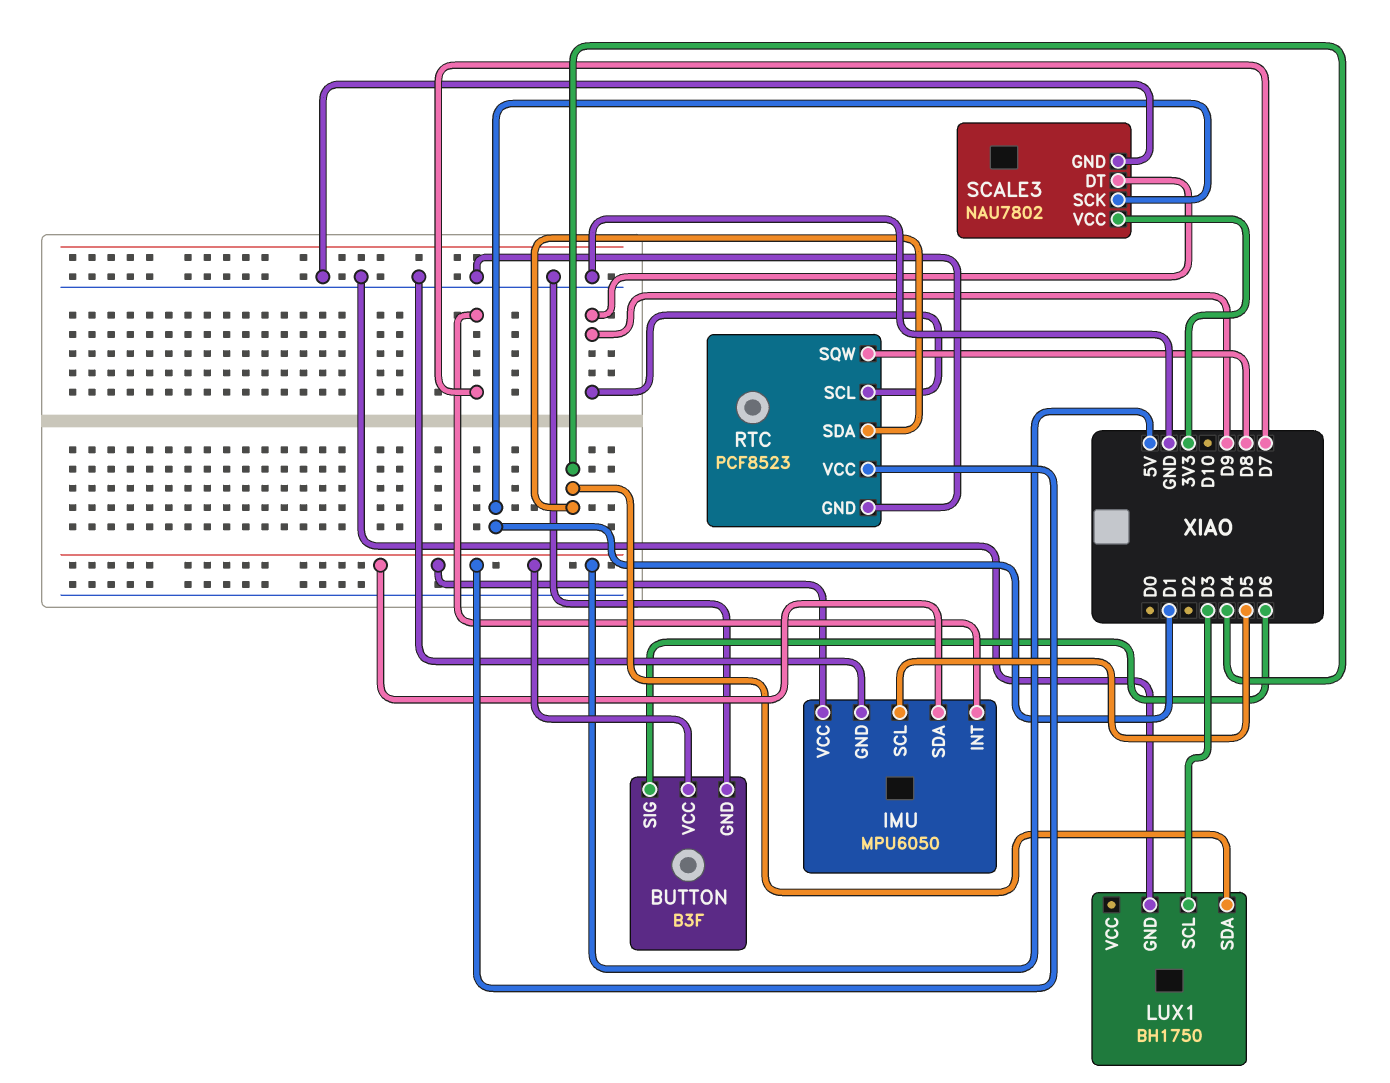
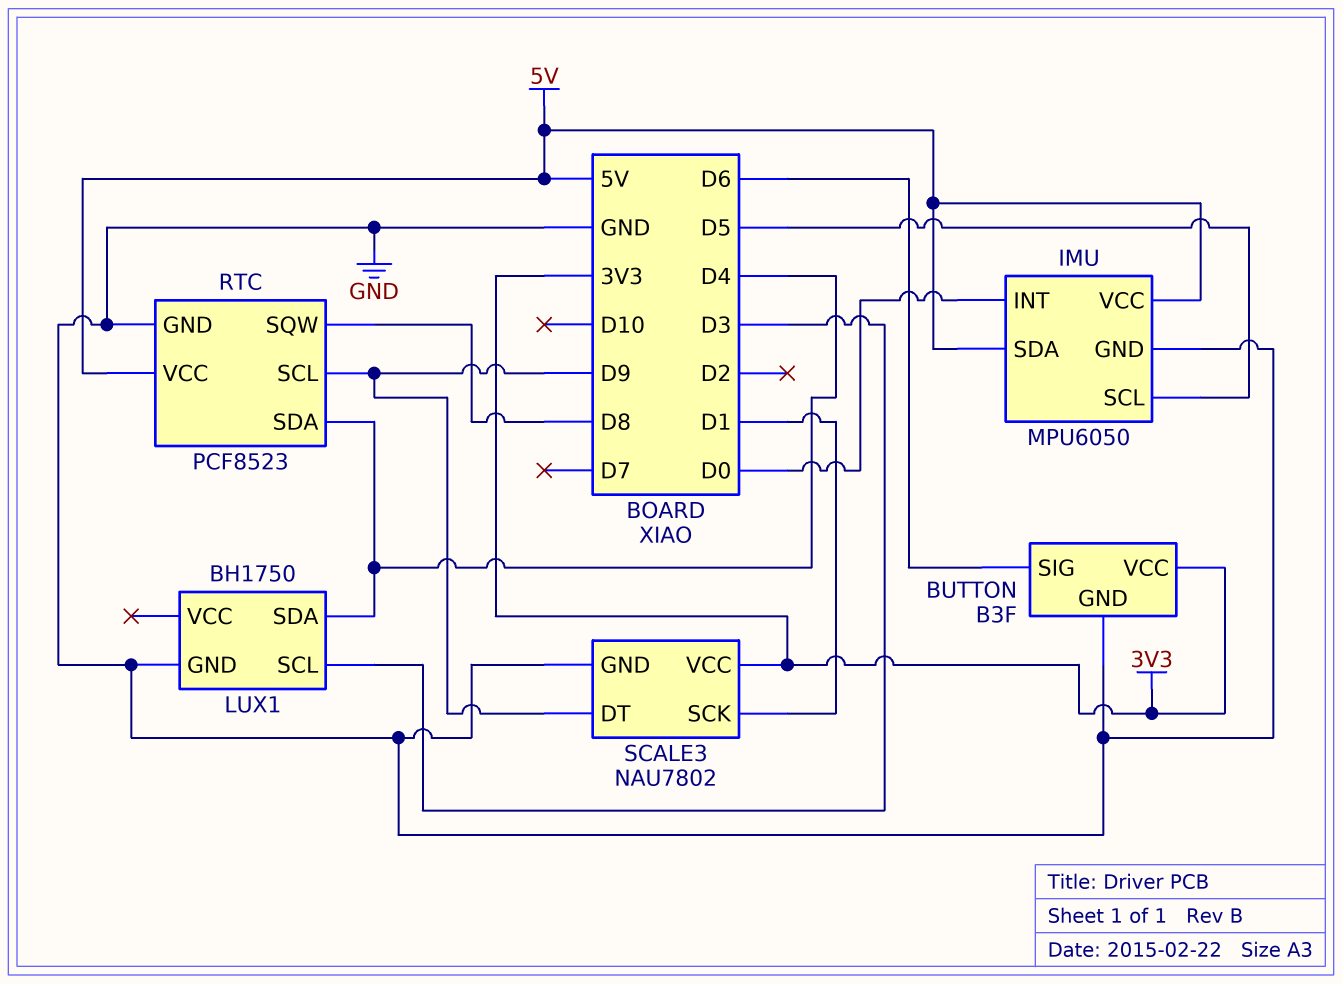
BUTTON pin VCC: 5V -> 3V3
IMU pin INT: D7 -> D0

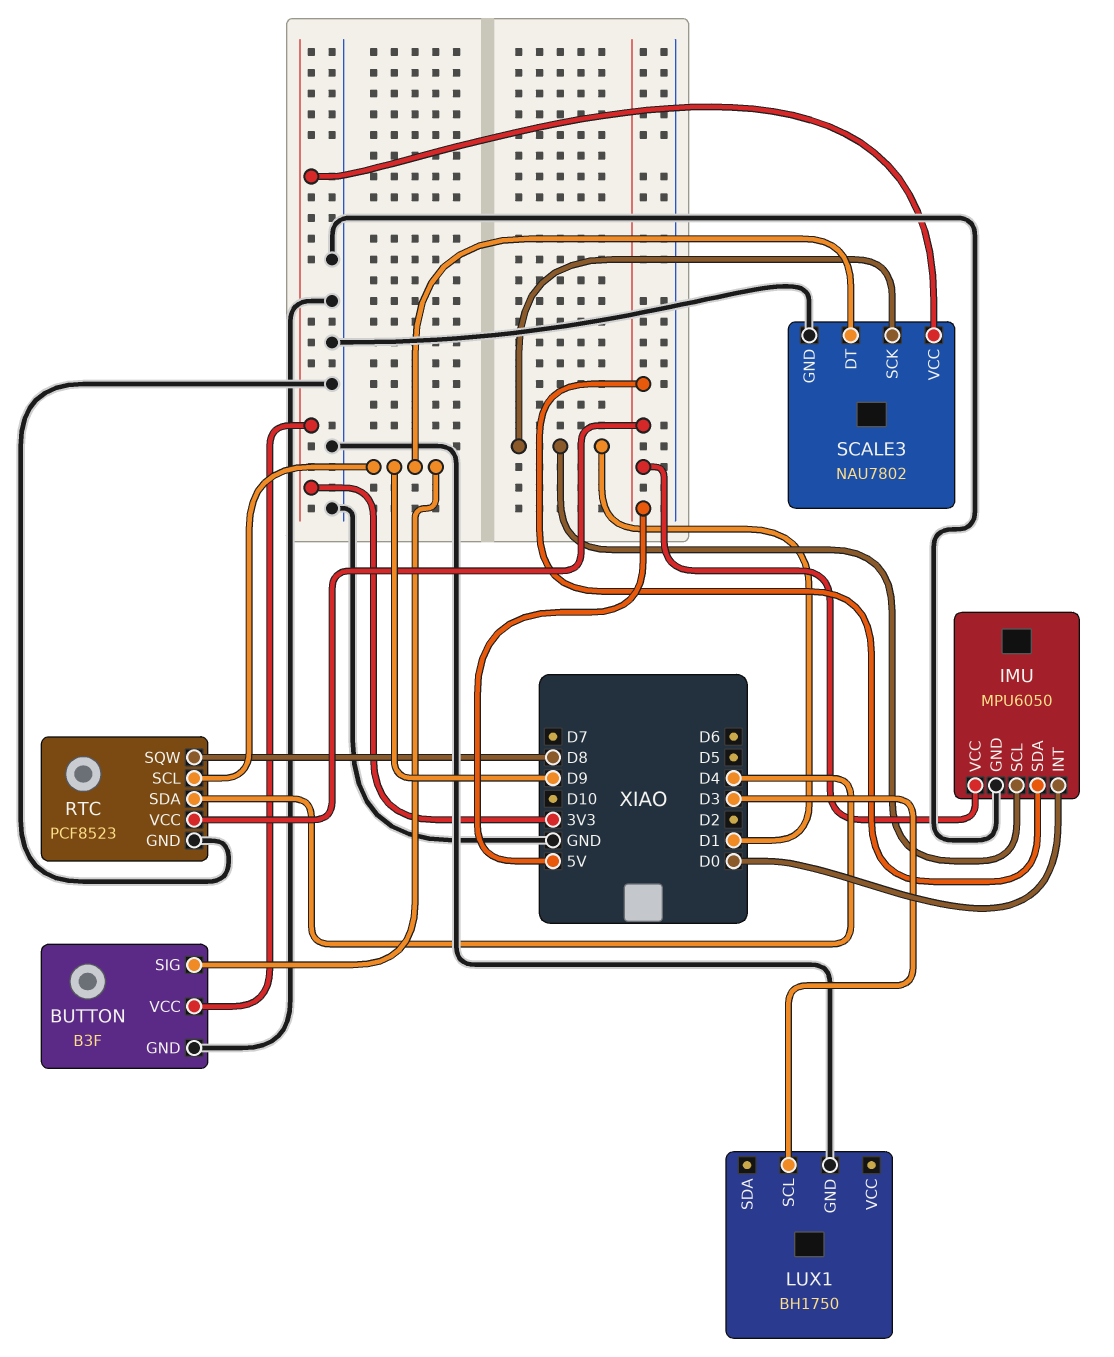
BUTTON pin SIG: D6 -> D9
IMU pin SCL: D5 -> D1
LUX1 pin SDA: D4 -> none

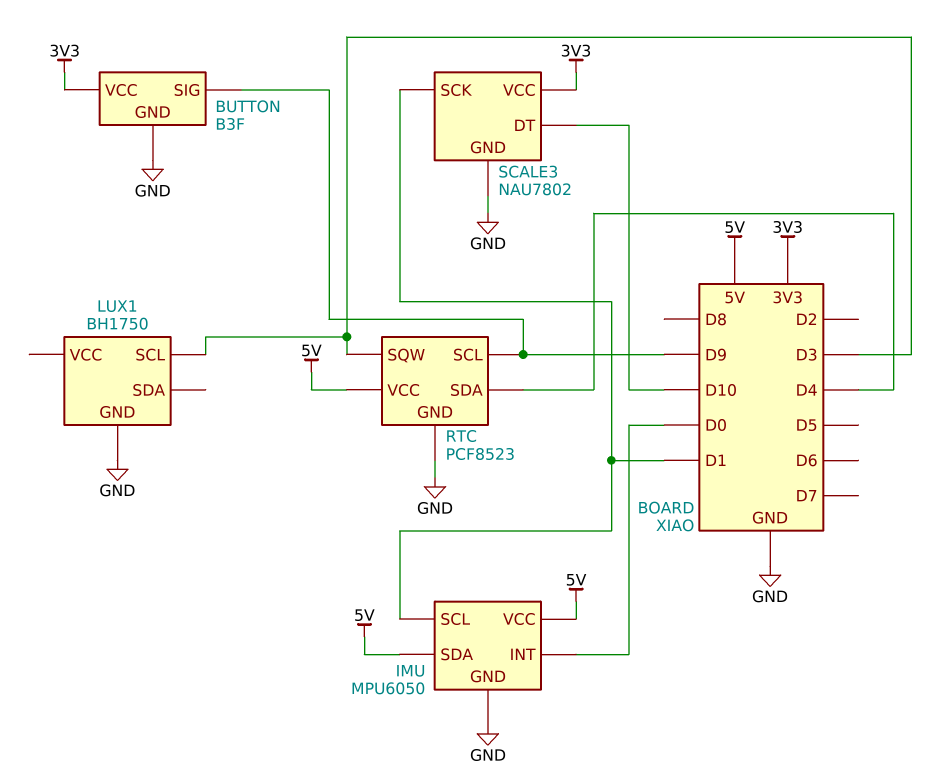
RTC pin SQW: D8 -> D3
SCALE3 pin DT: D9 -> D10

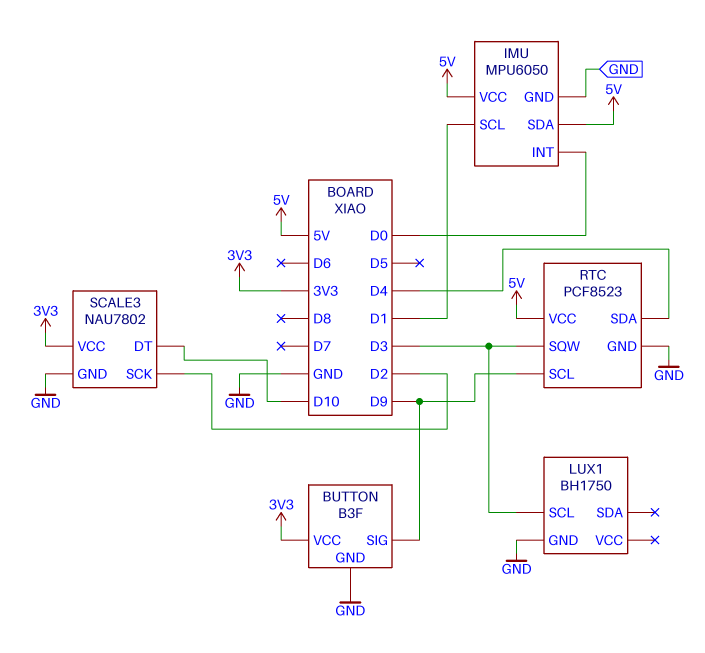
SCALE3 pin SCK: D1 -> D2

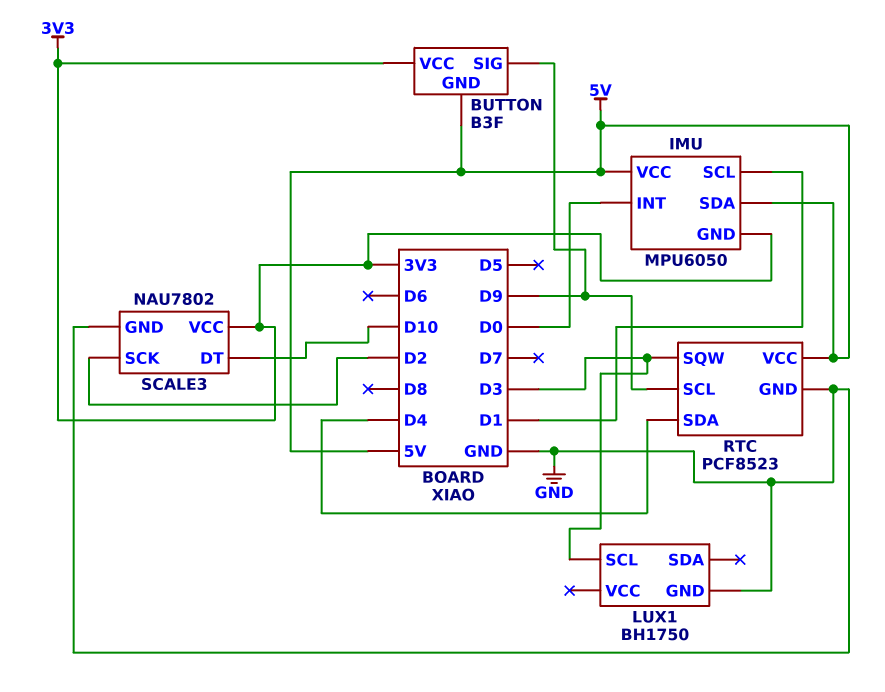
BUTTON pin GND: GND -> 5V
IMU pin GND: GND -> 3V3

